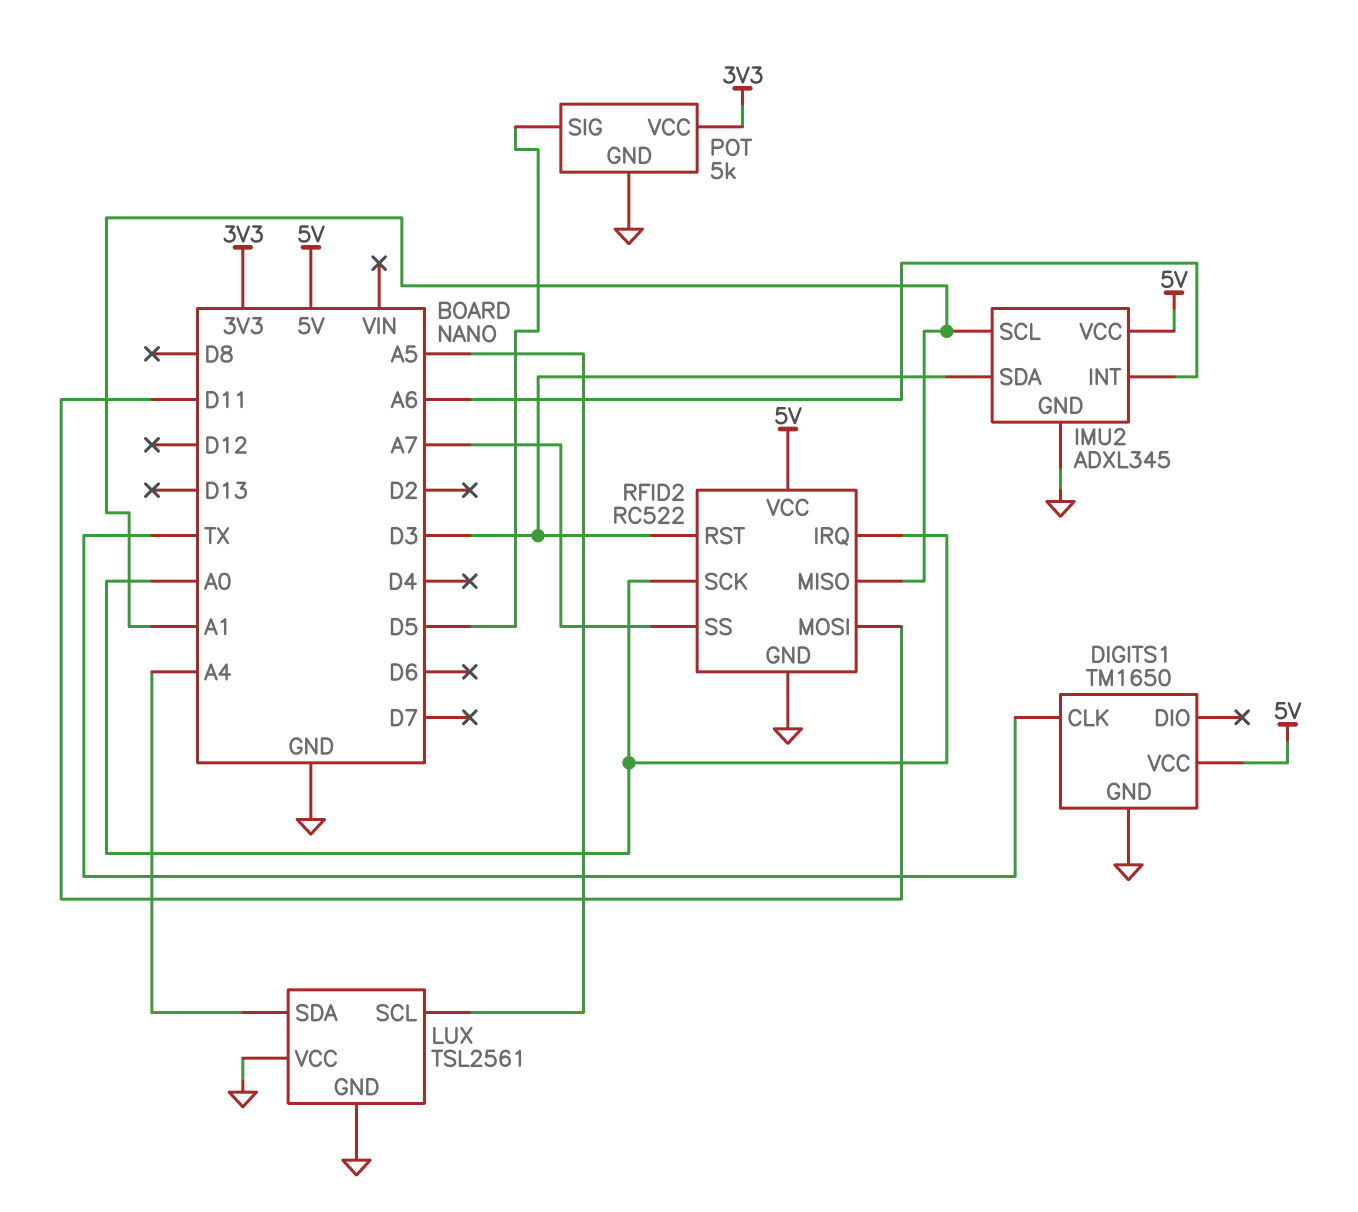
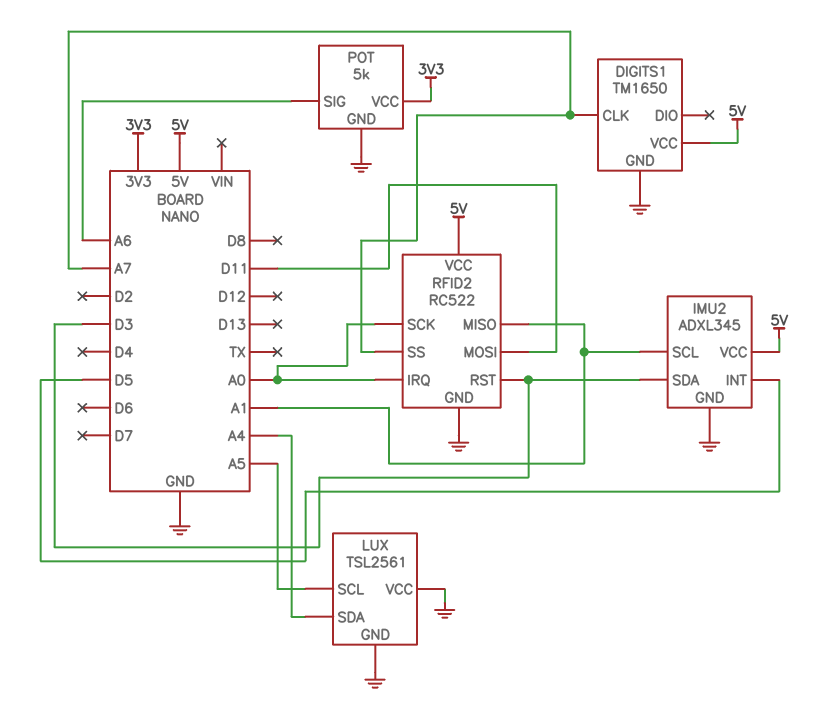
DIGITS1 pin CLK: TX -> A7
IMU2 pin INT: A6 -> D5
POT pin SIG: D5 -> A6

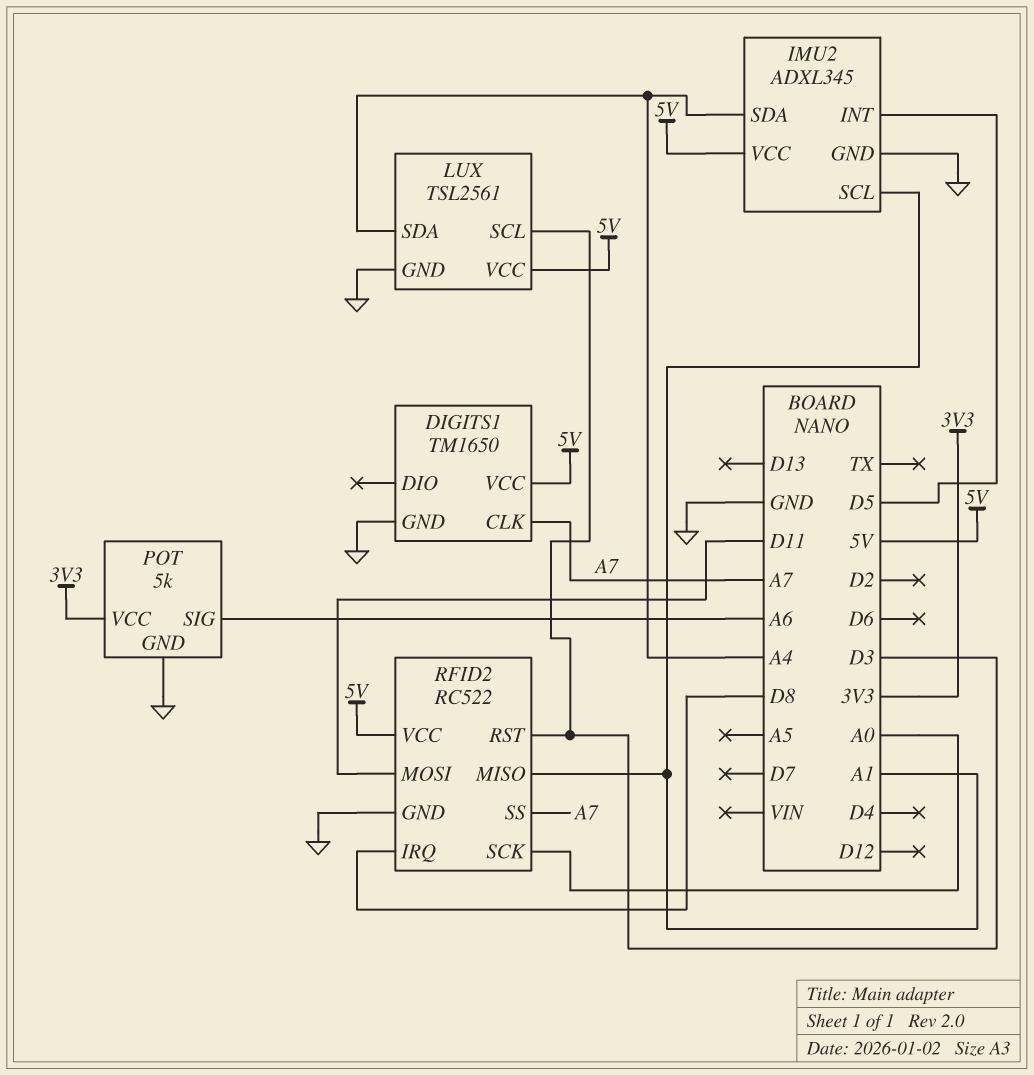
IMU2 pin SDA: D3 -> A4
LUX pin SCL: A5 -> D3
LUX pin VCC: GND -> 5V
RFID2 pin IRQ: A0 -> D8

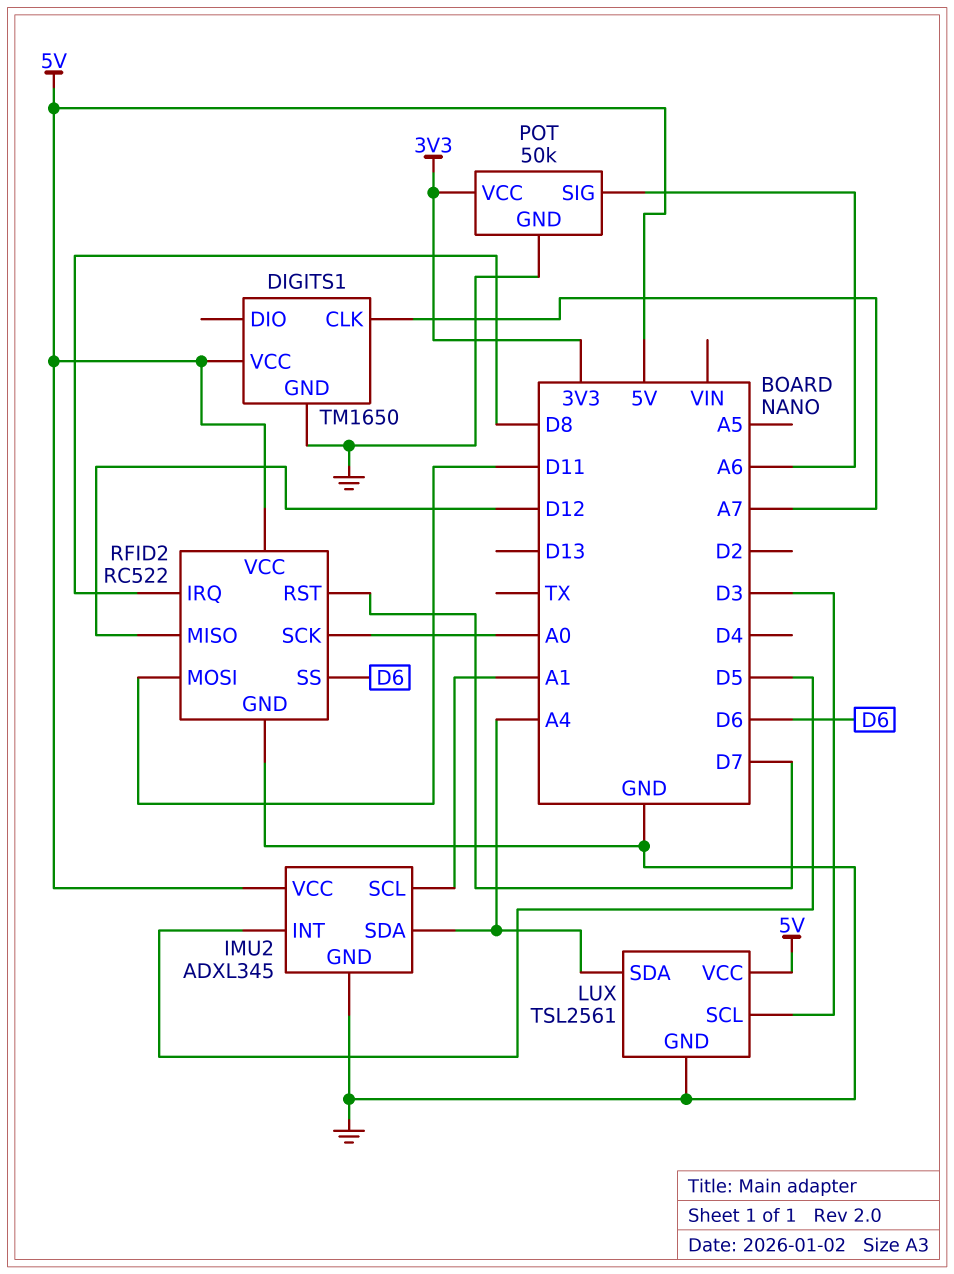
POT: 5k -> 50k
RFID2 pin MISO: A1 -> D12
RFID2 pin RST: D3 -> D7
RFID2 pin SS: A7 -> D6

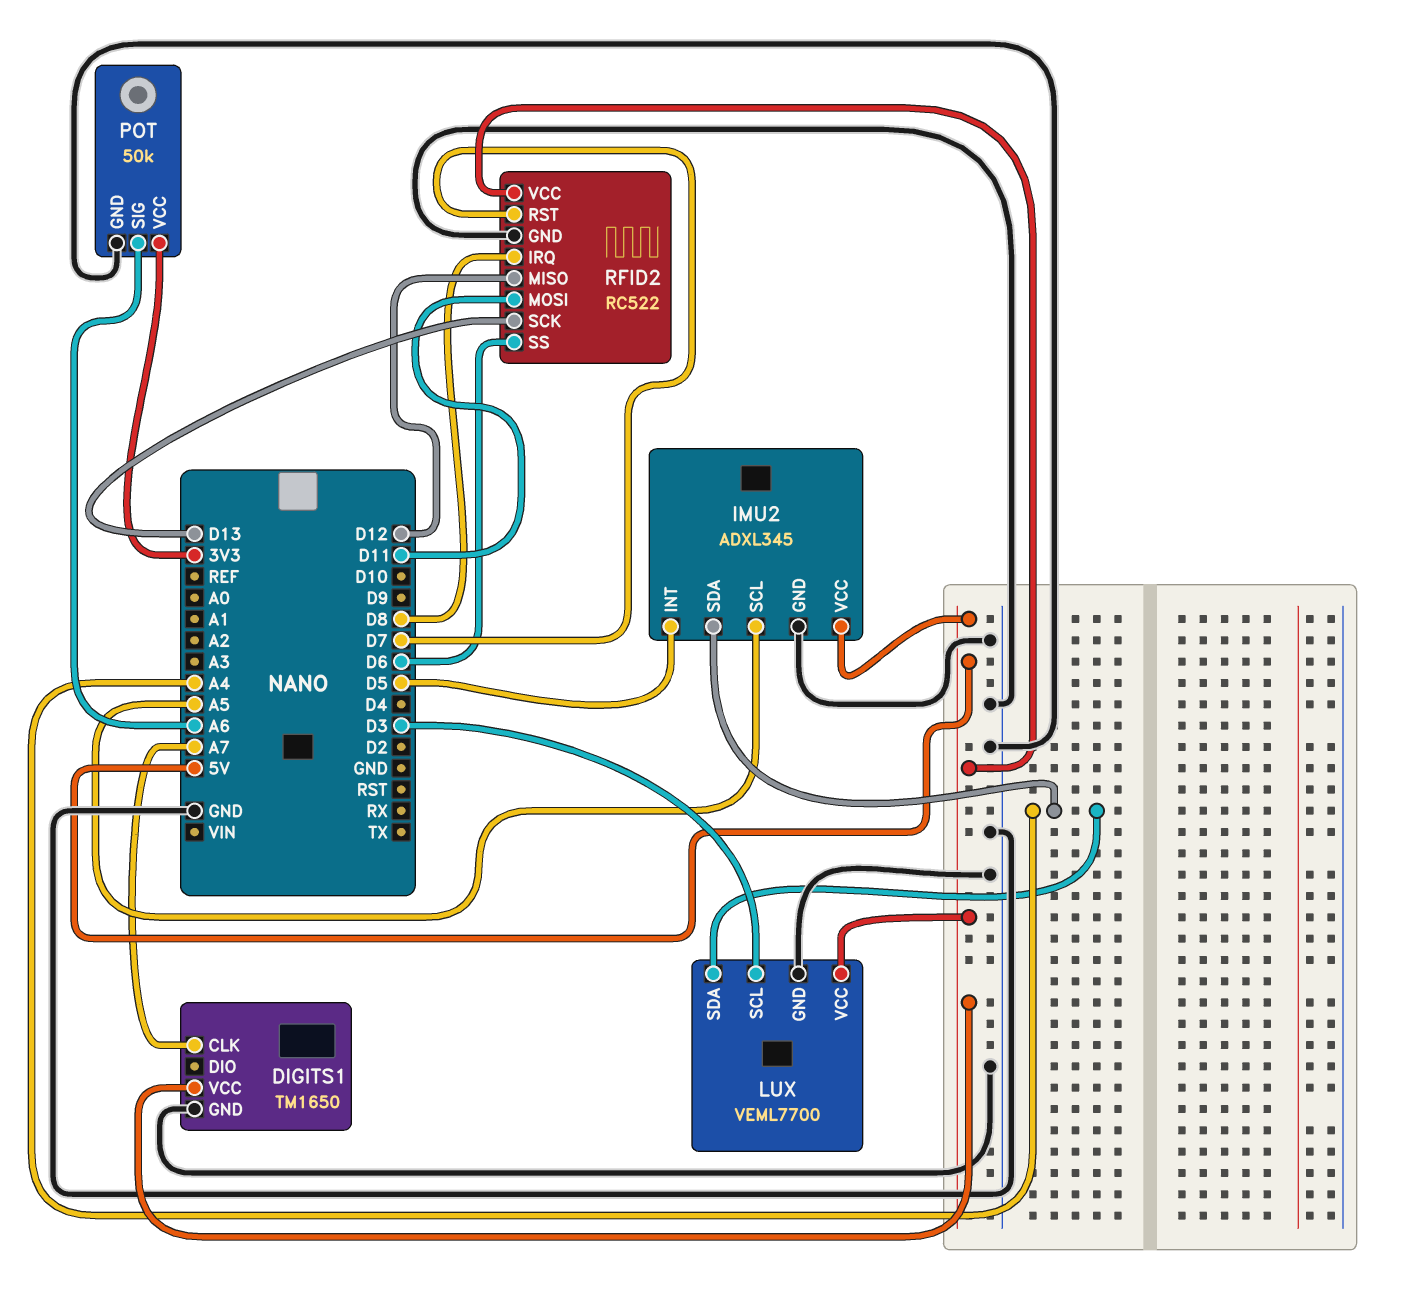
IMU2 pin SCL: A1 -> A5
LUX: TSL2561 -> VEML7700
RFID2 pin SCK: A0 -> D13

